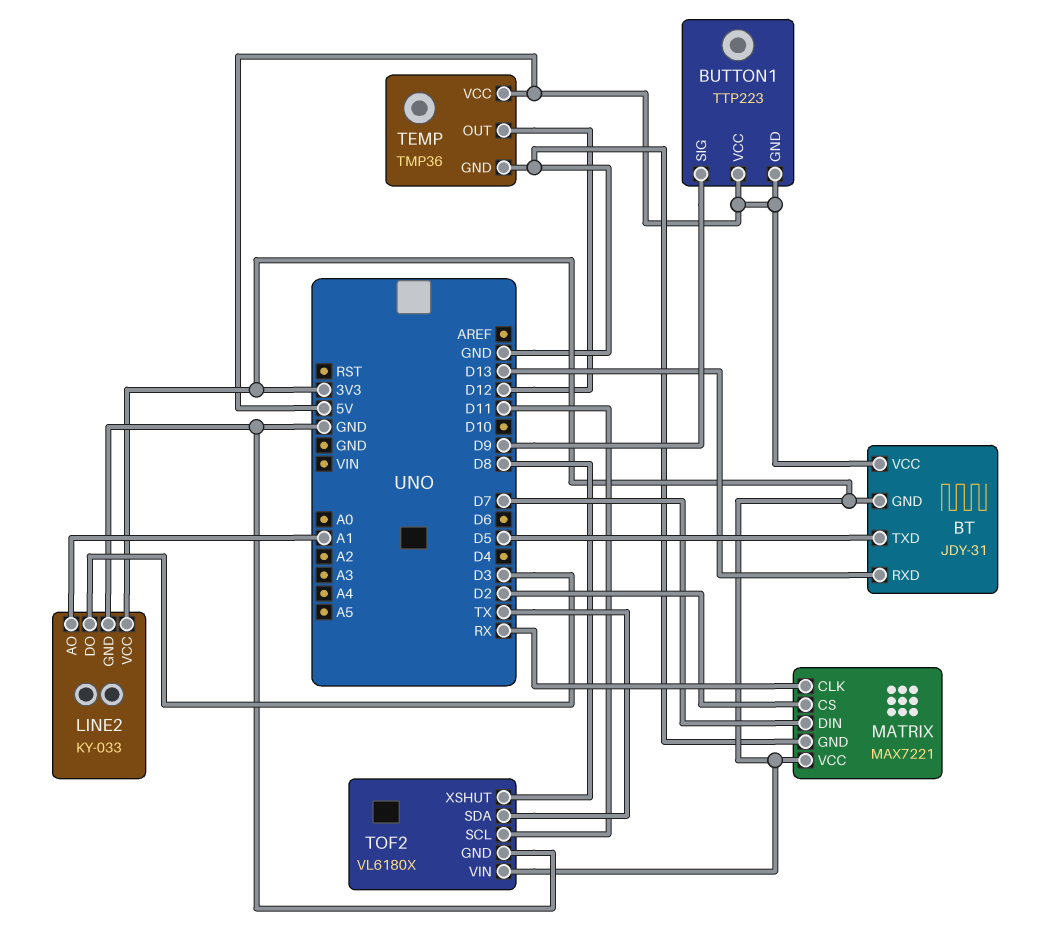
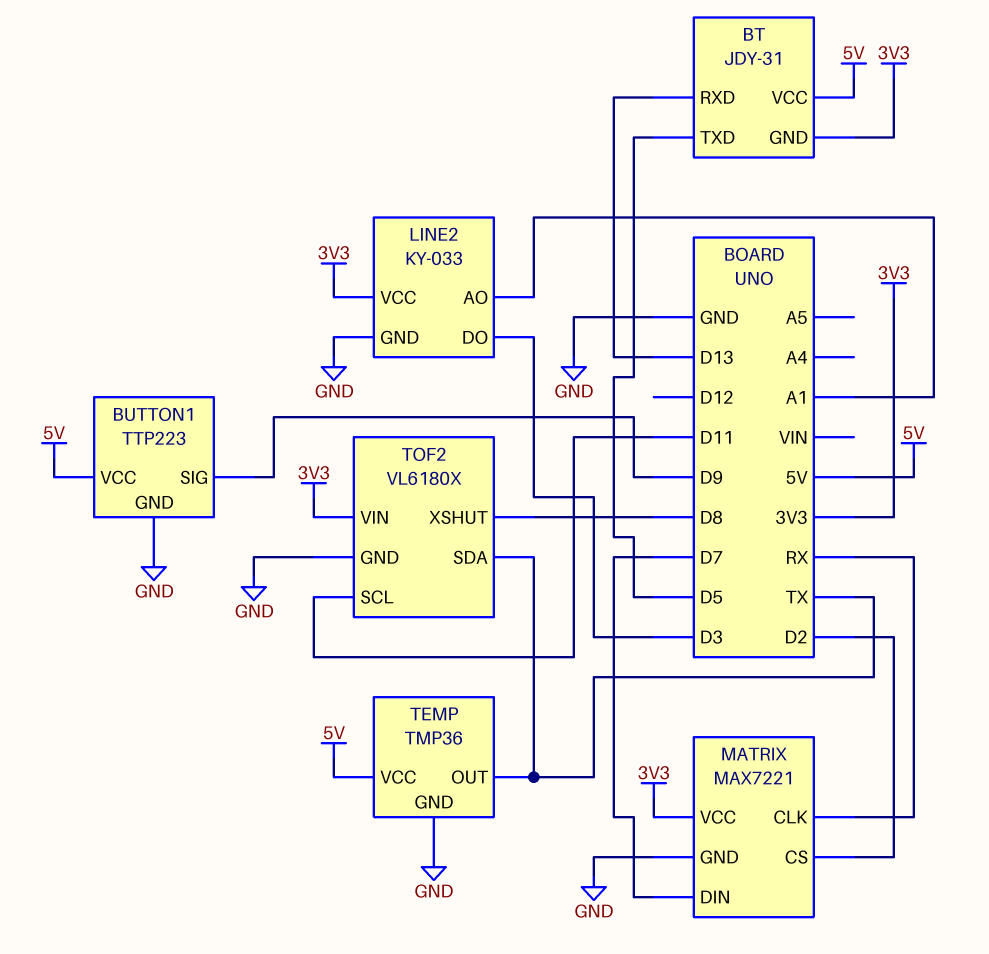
BUTTON1 pin GND: 5V -> GND
TEMP pin OUT: D12 -> TX

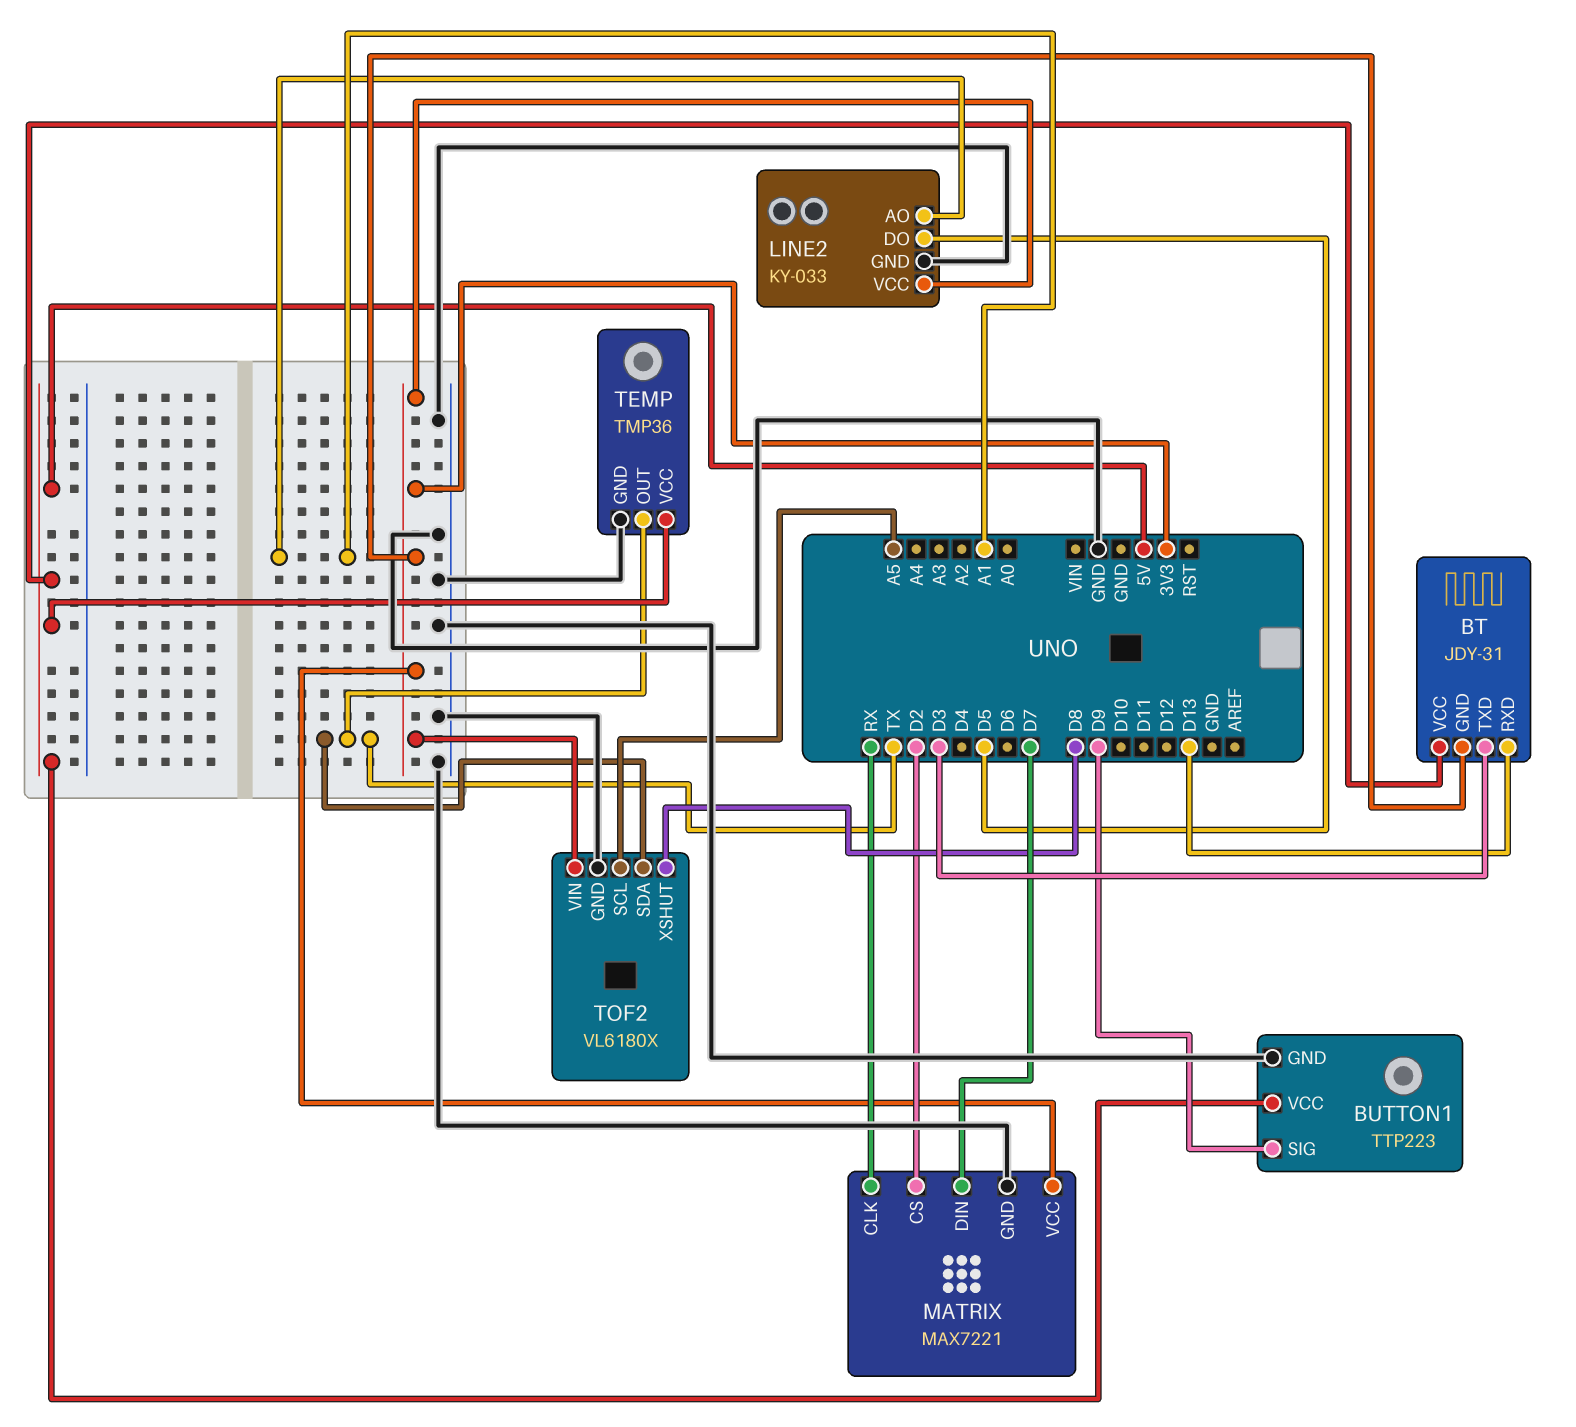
BT pin TXD: D5 -> D3
LINE2 pin DO: D3 -> D5
TOF2 pin SCL: D11 -> A5

